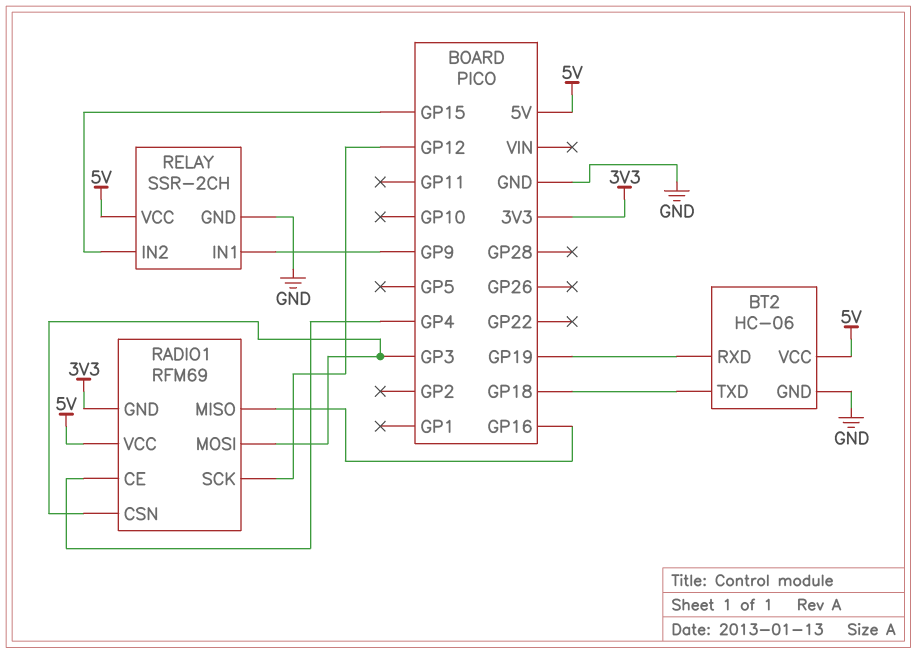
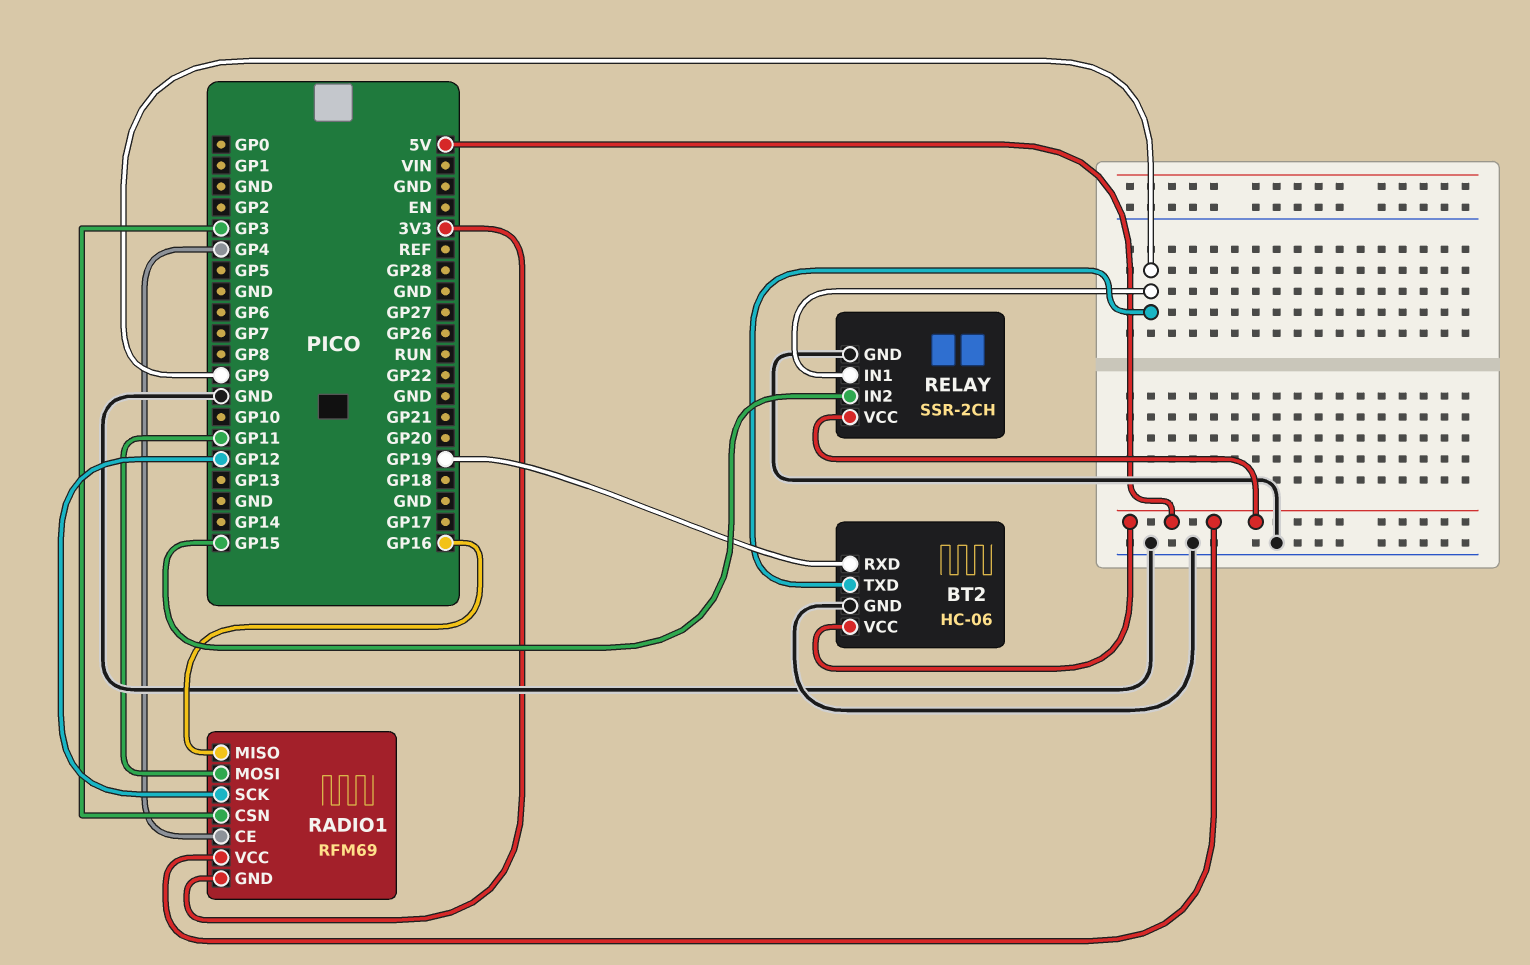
BT2 pin TXD: GP18 -> GP9
RADIO1 pin MOSI: GP3 -> GP11

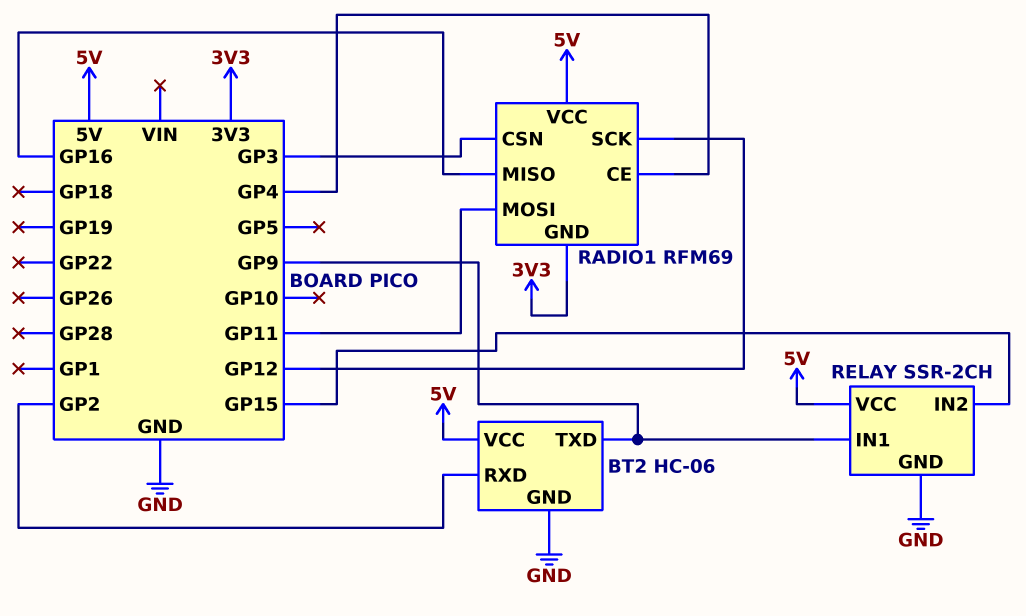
BT2 pin RXD: GP19 -> GP2

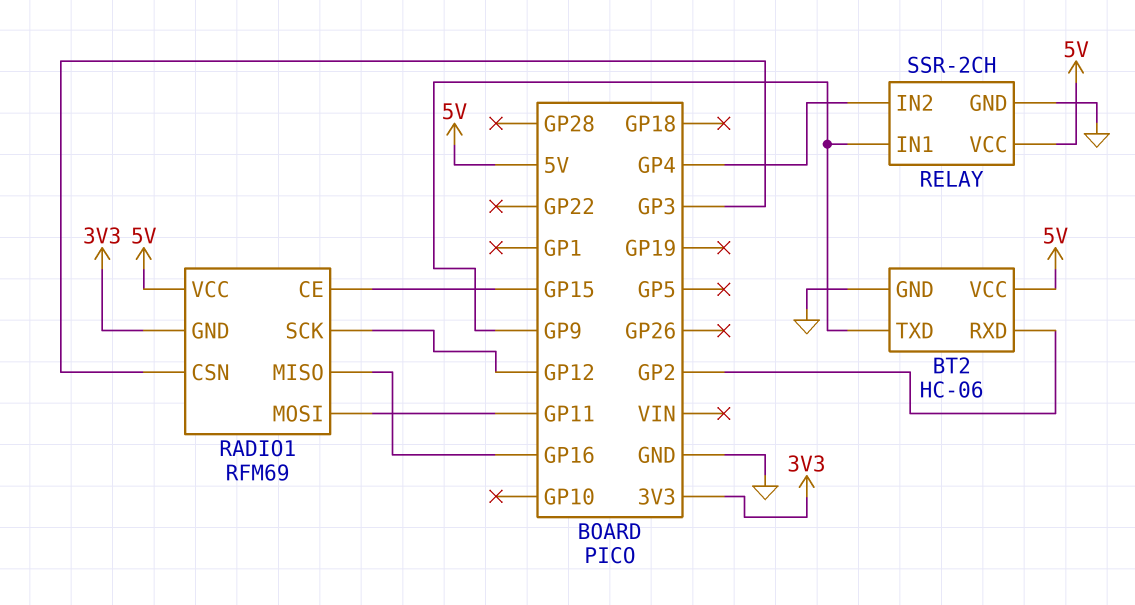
RADIO1 pin CE: GP4 -> GP15
RELAY pin IN2: GP15 -> GP4

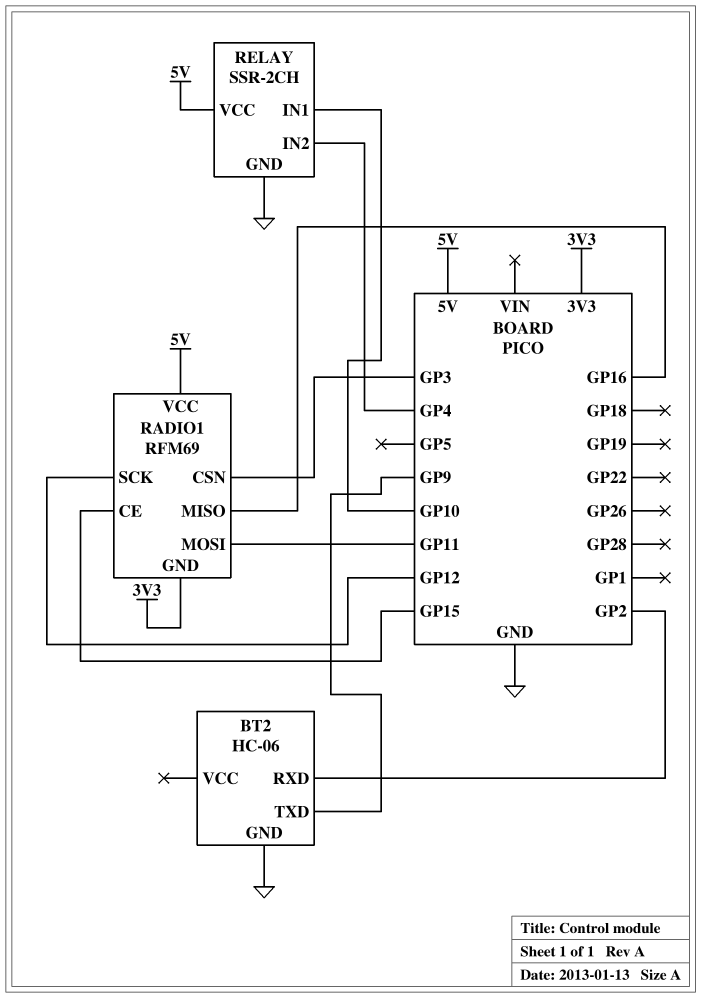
BT2 pin VCC: 5V -> none
RELAY pin IN1: GP9 -> GP10

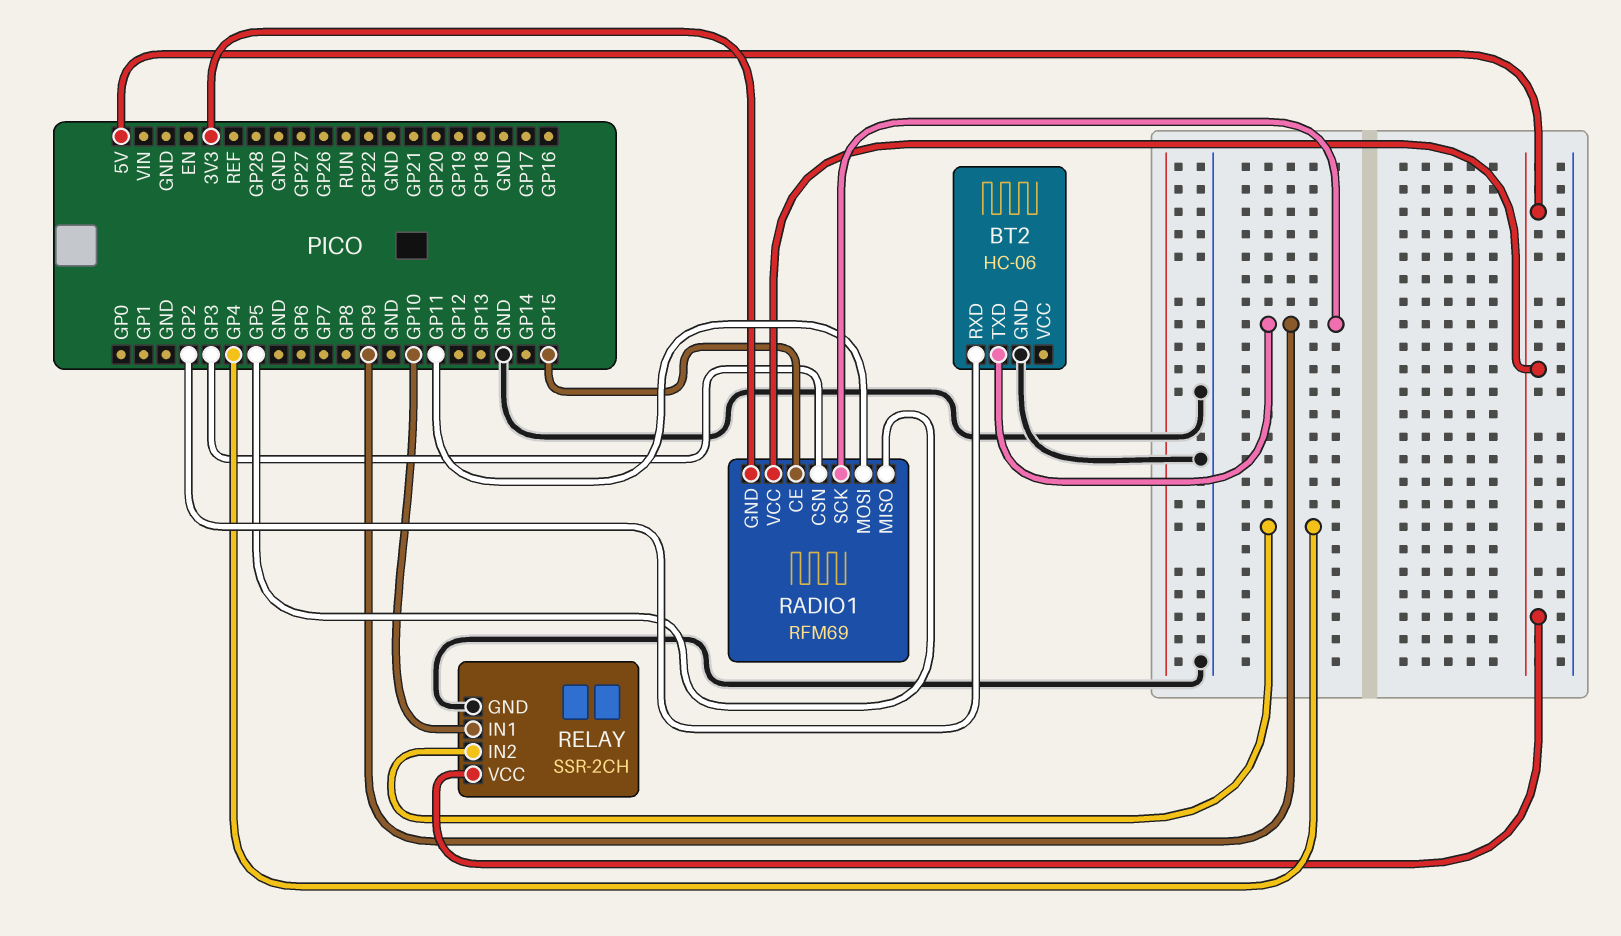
RADIO1 pin MISO: GP16 -> GP5
RADIO1 pin SCK: GP12 -> GP9

